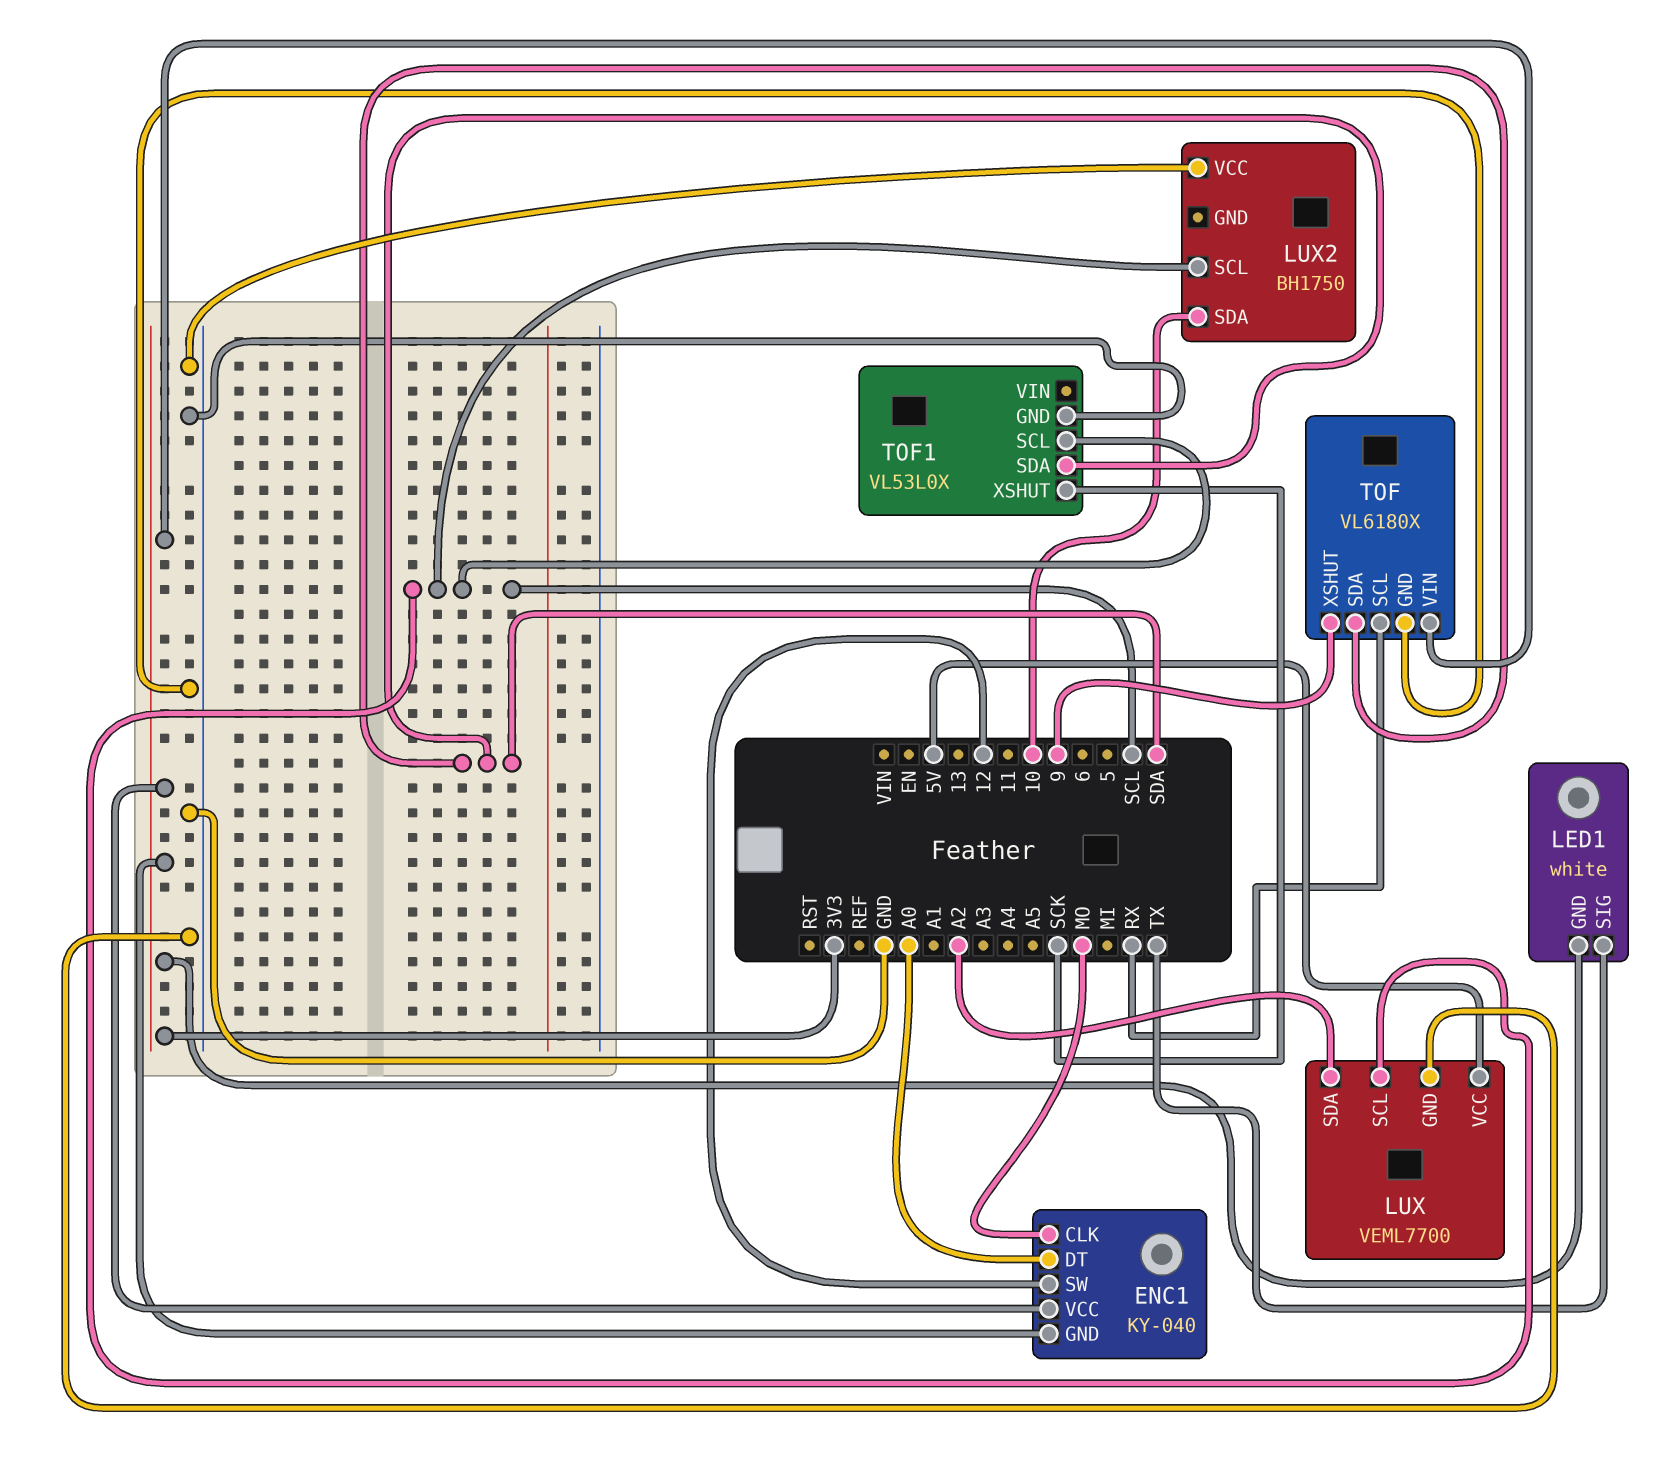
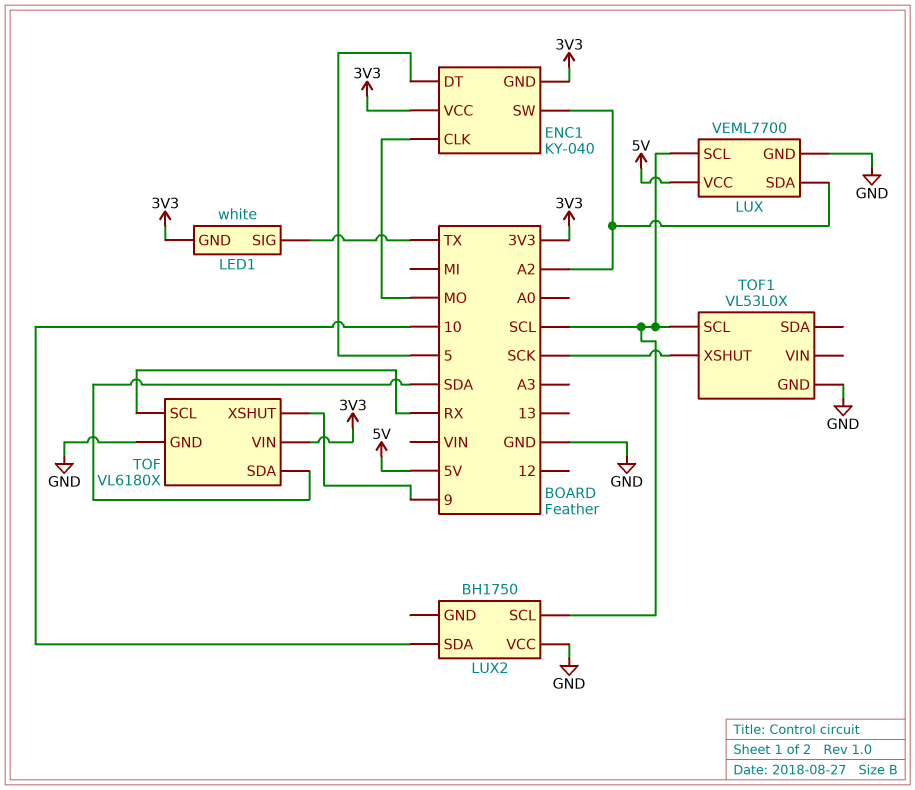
ENC1 pin DT: A0 -> 5
ENC1 pin SW: 12 -> A2
TOF1 pin SDA: SDA -> none

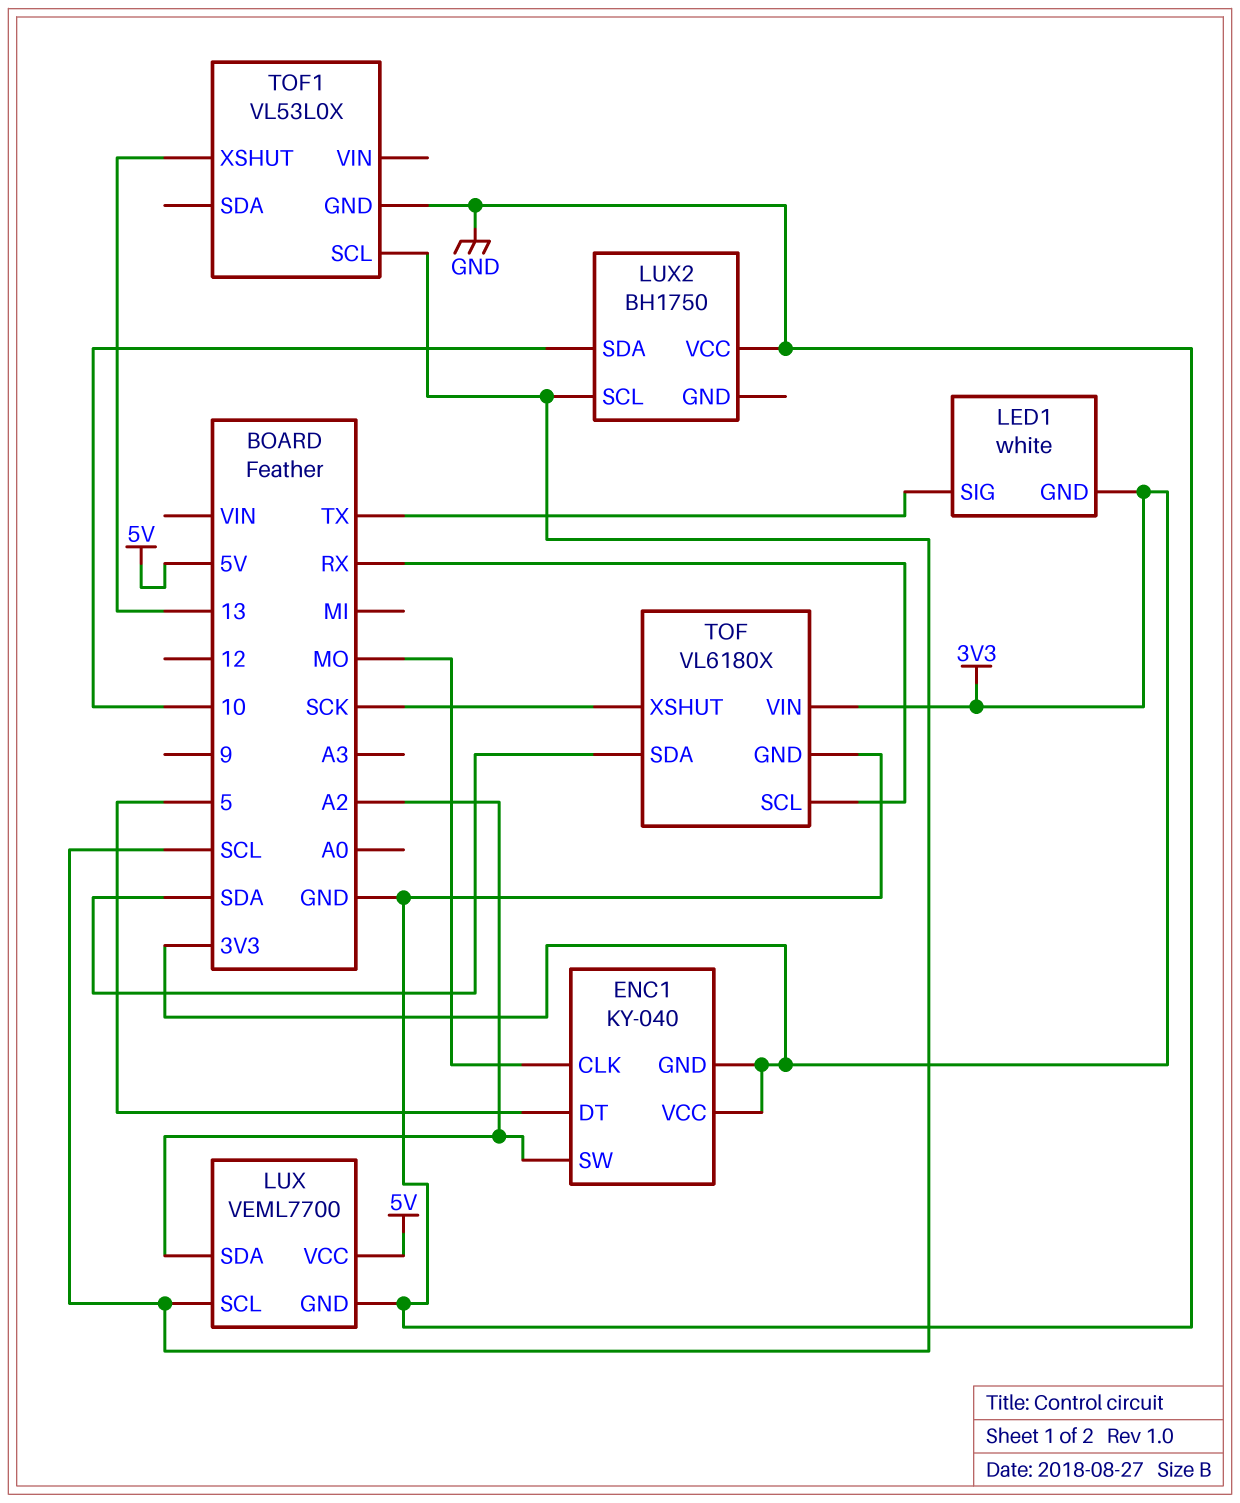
TOF pin XSHUT: 9 -> SCK
TOF1 pin XSHUT: SCK -> 13

